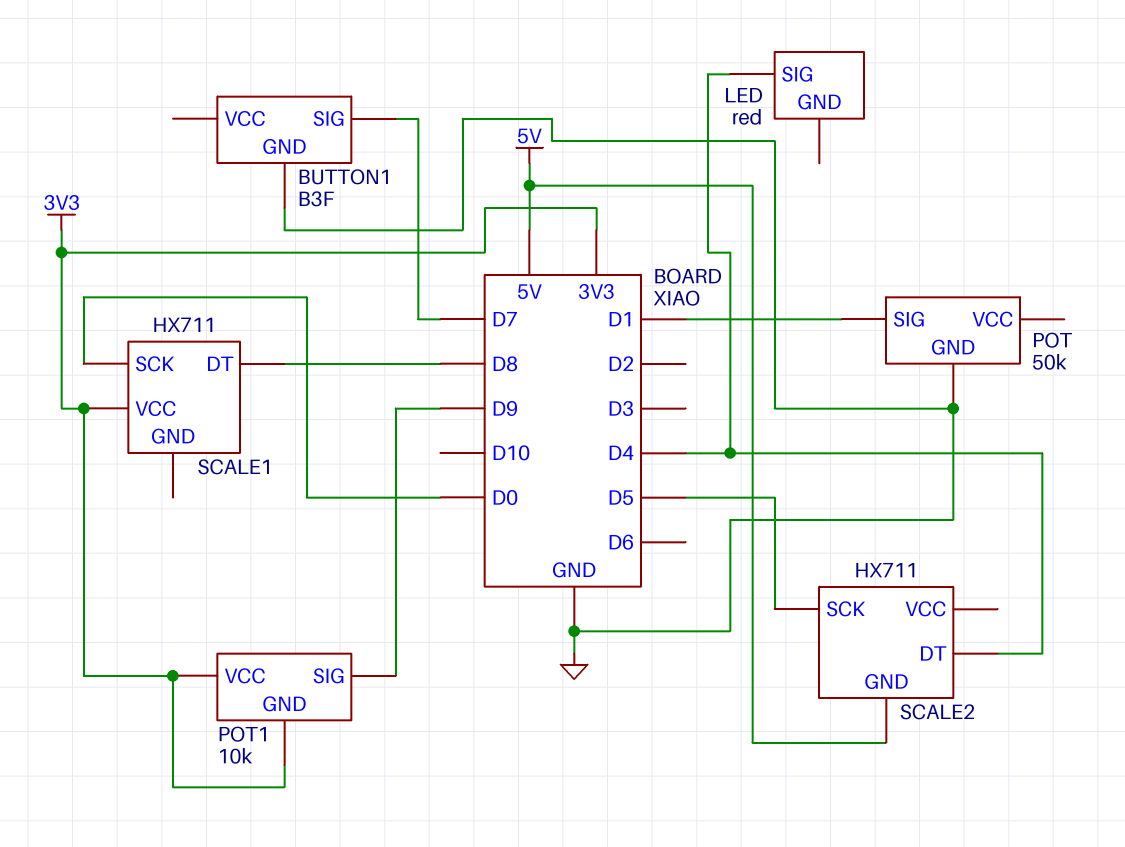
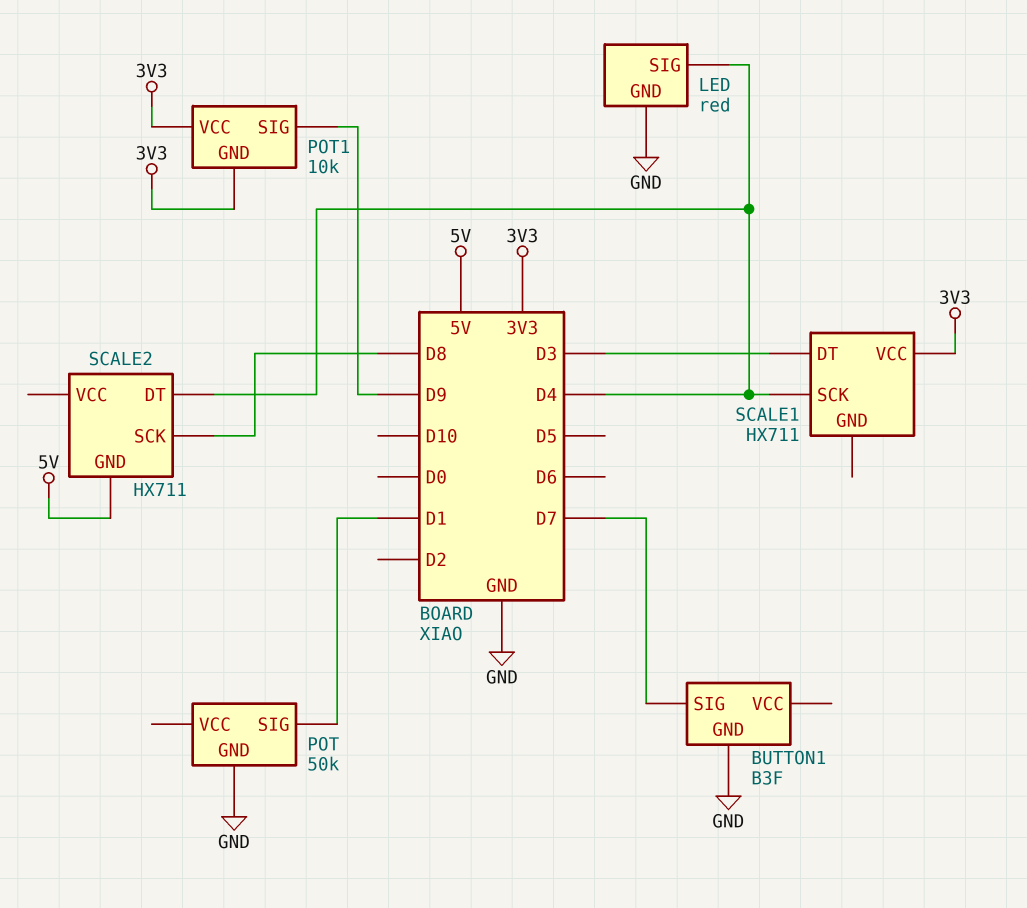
LED pin GND: none -> GND
SCALE1 pin DT: D8 -> D3
SCALE1 pin SCK: D0 -> D4
SCALE2 pin SCK: D5 -> D8

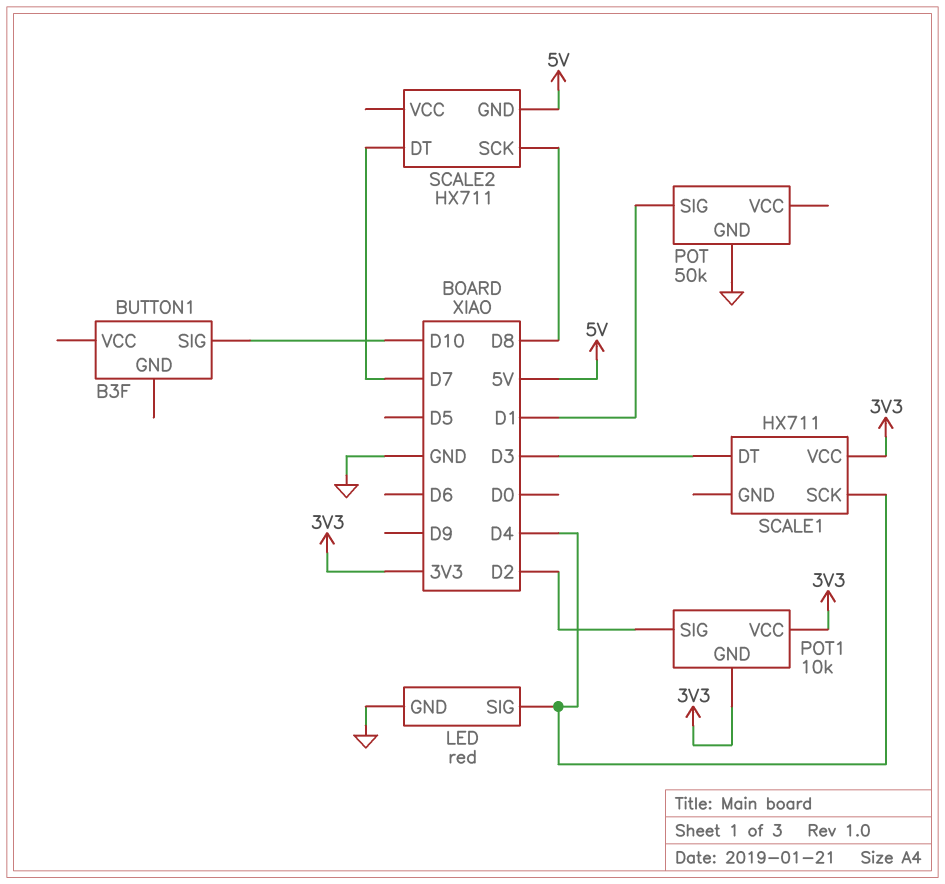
BUTTON1 pin GND: GND -> none
BUTTON1 pin SIG: D7 -> D10
POT1 pin SIG: D9 -> D2
SCALE2 pin DT: D4 -> D7

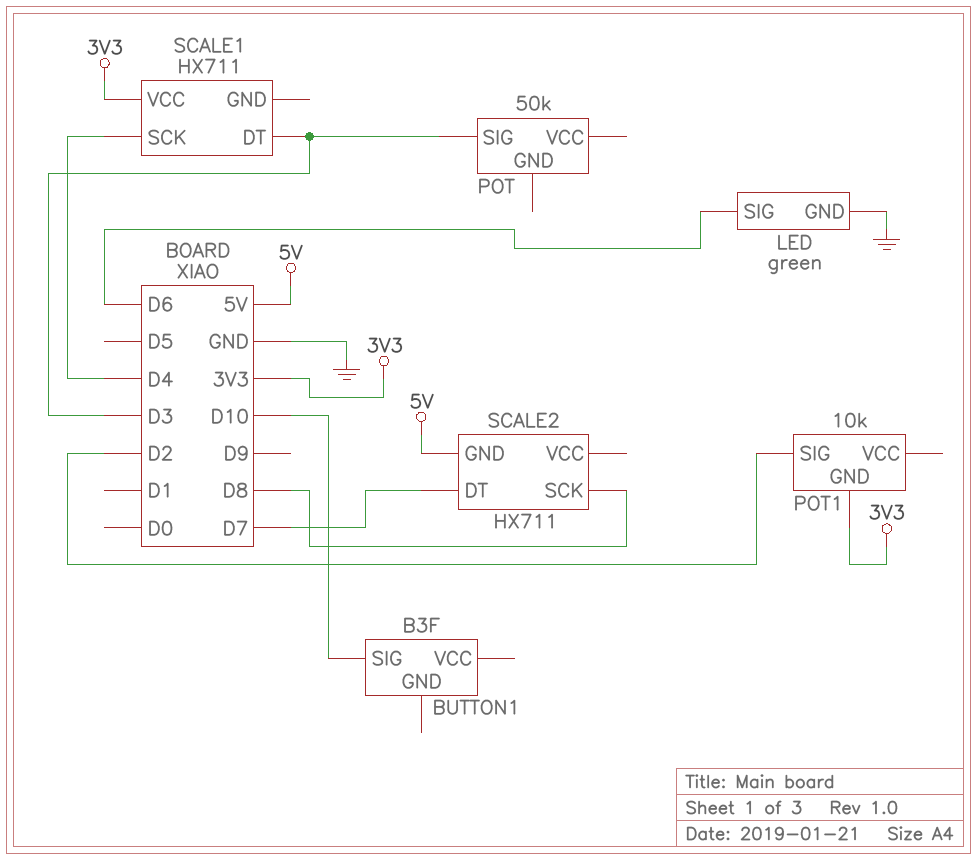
LED: red -> green
LED pin SIG: D4 -> D6
POT pin GND: GND -> none
POT pin SIG: D1 -> D3
POT1 pin VCC: 3V3 -> none

